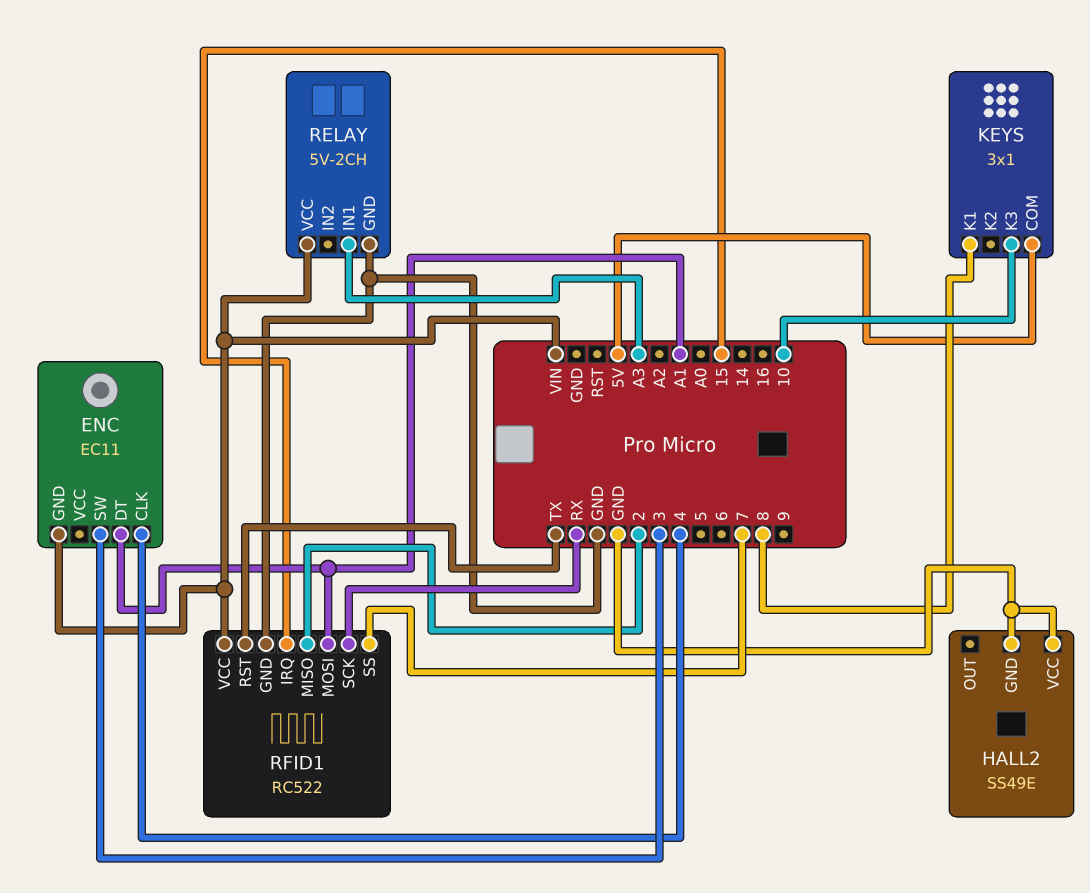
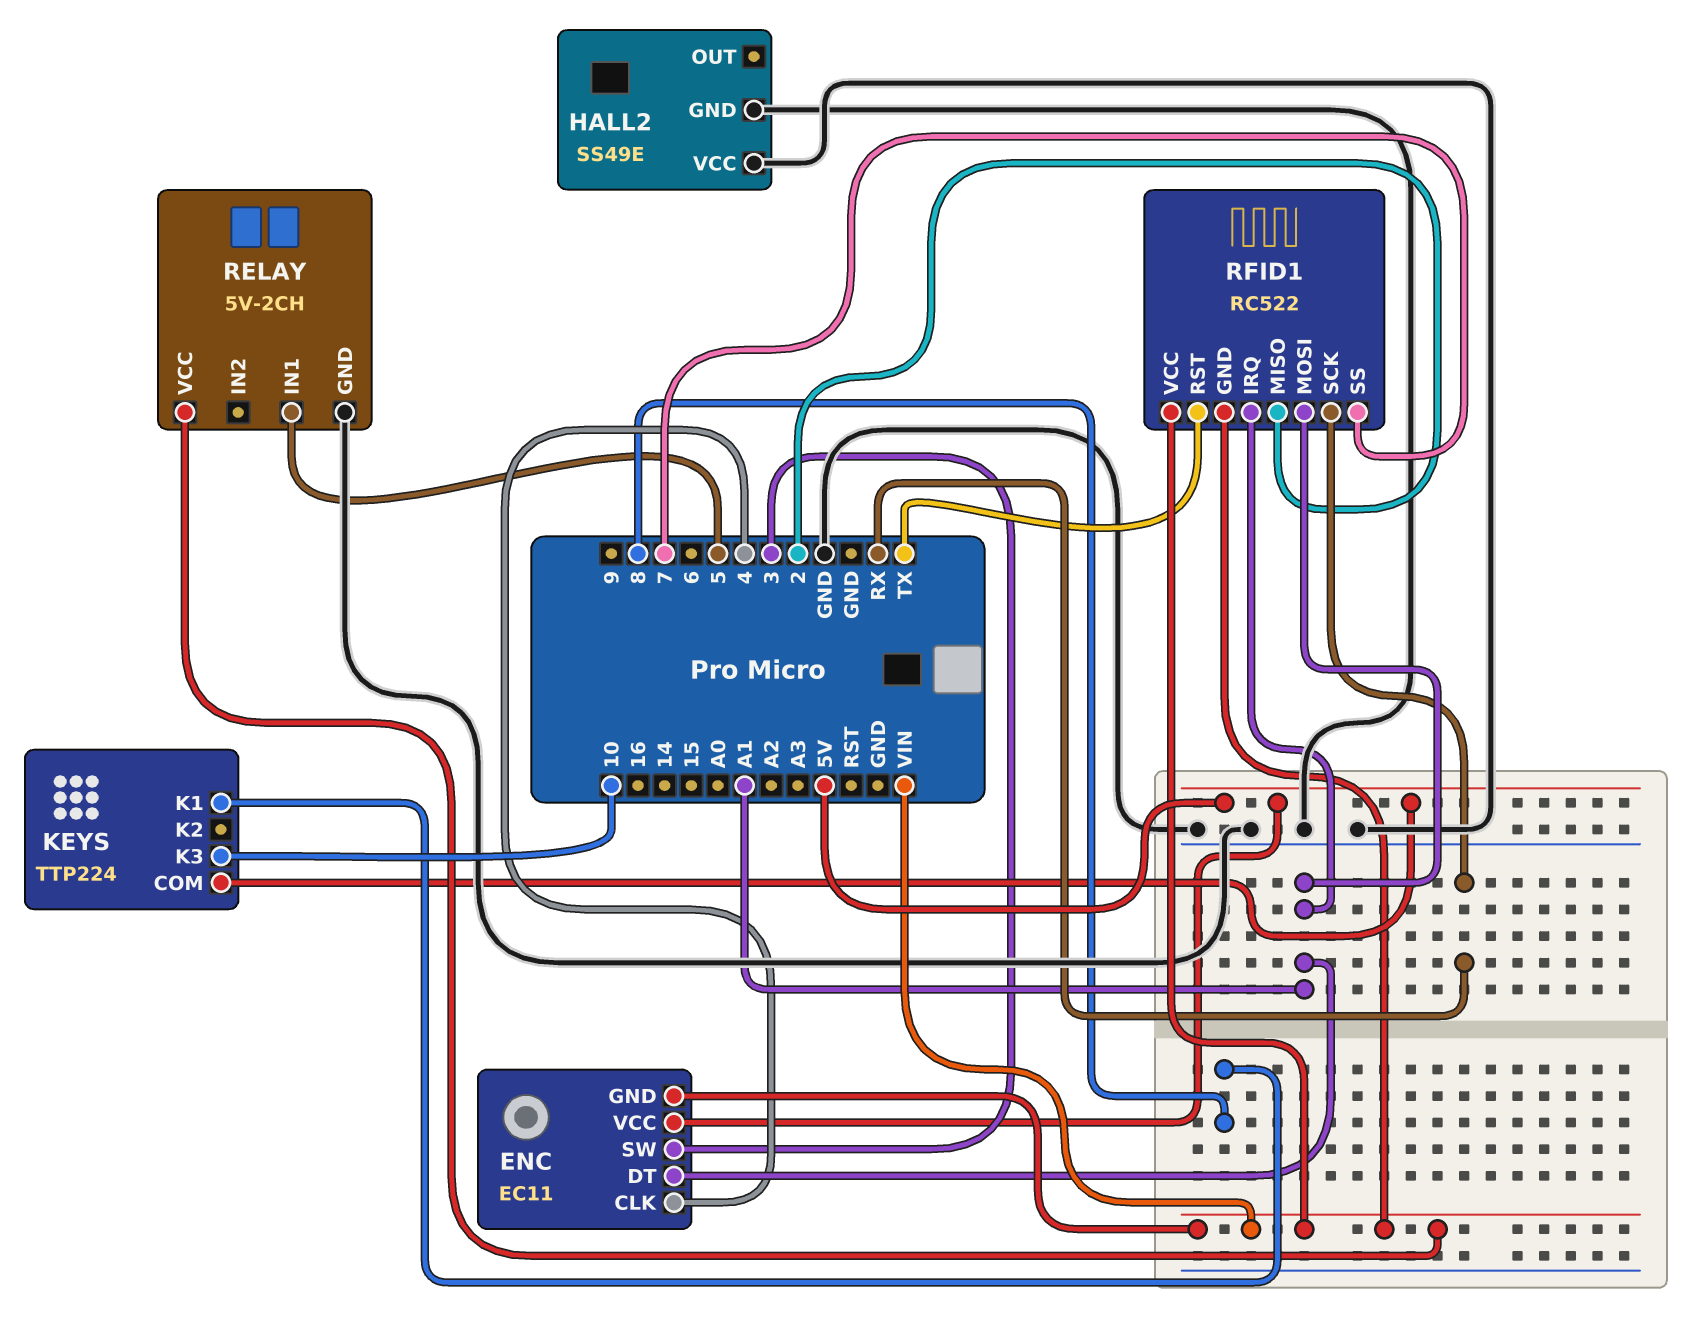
ENC pin VCC: none -> 5V
KEYS: 3x1 -> TTP224
RELAY pin IN1: A3 -> 5
RFID1 pin GND: GND -> VIN
RFID1 pin IRQ: 15 -> A1

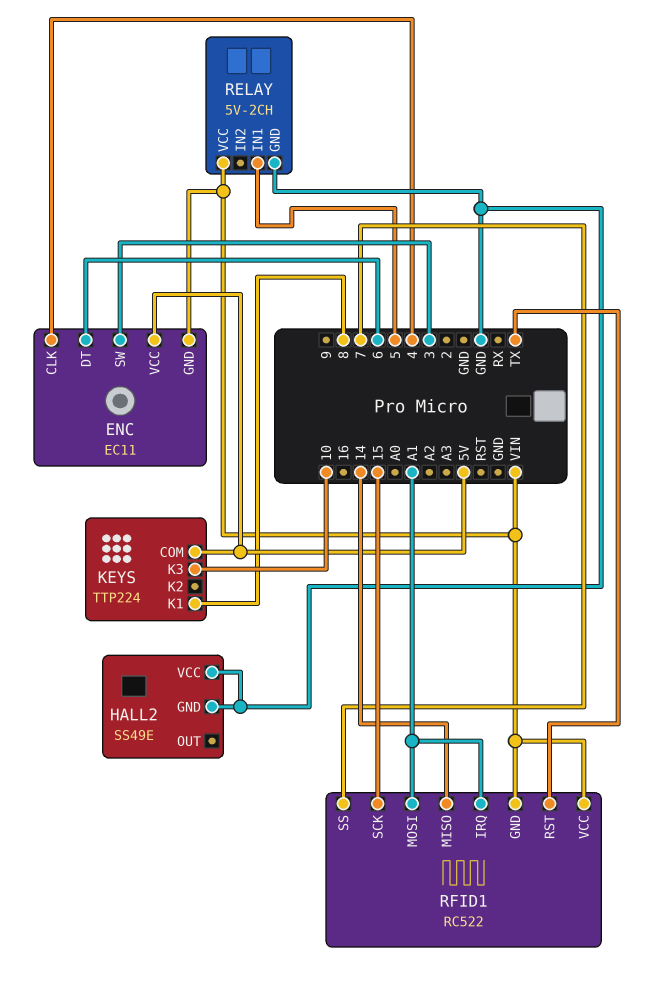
ENC pin DT: A1 -> 6
RFID1 pin MISO: 2 -> 14
RFID1 pin SCK: RX -> 15

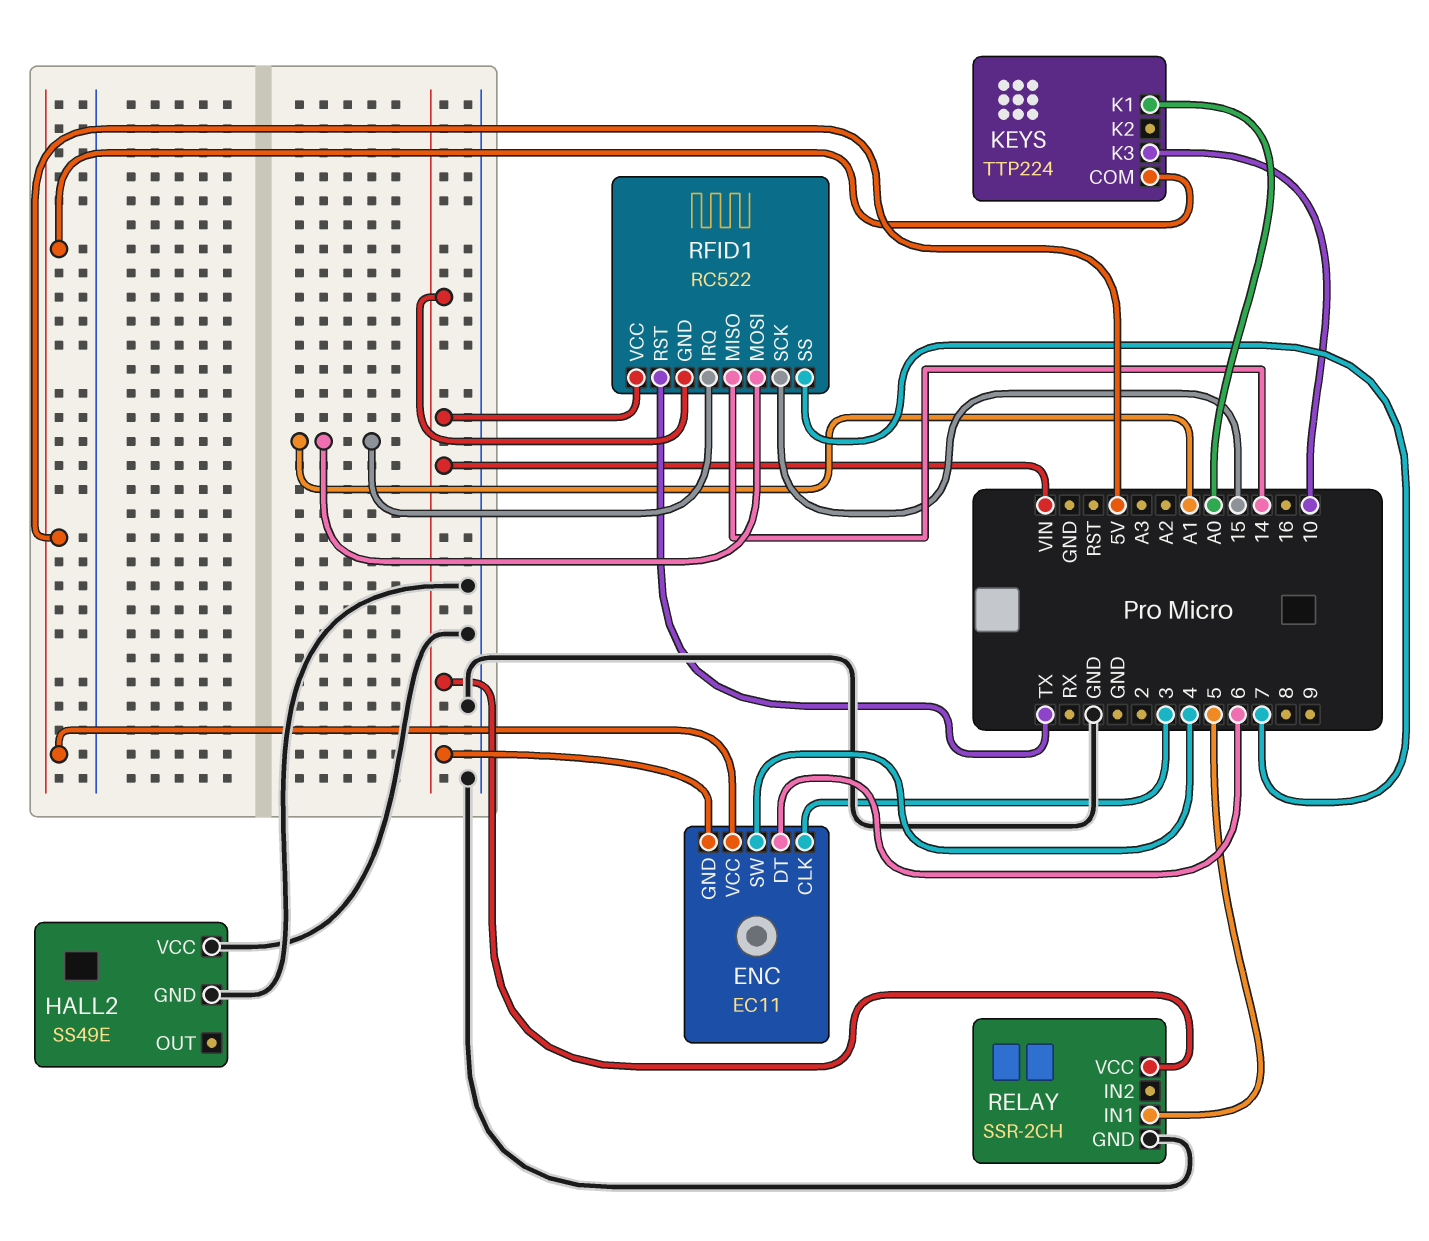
ENC pin CLK: 4 -> 3
ENC pin SW: 3 -> 4
KEYS pin K1: 8 -> A0
RELAY: 5V-2CH -> SSR-2CH

